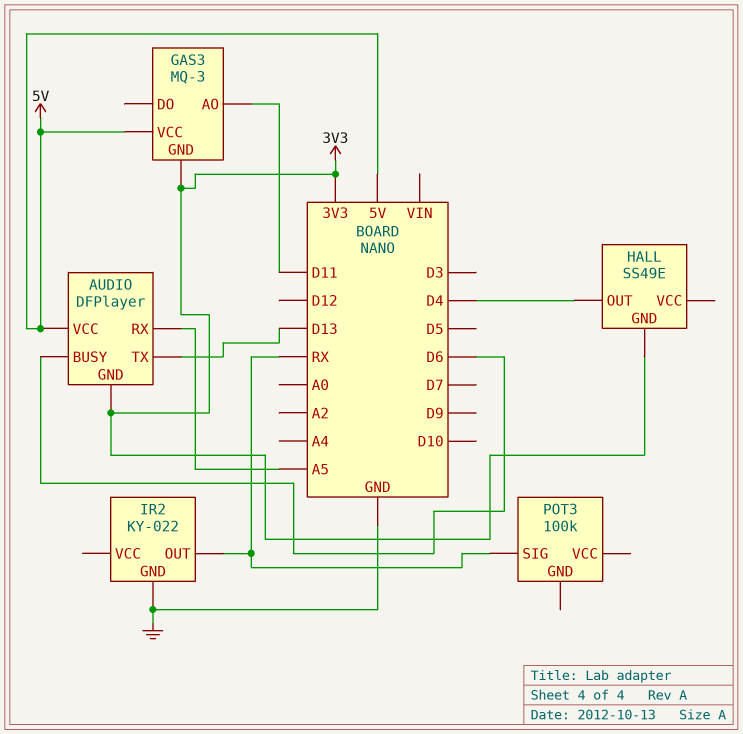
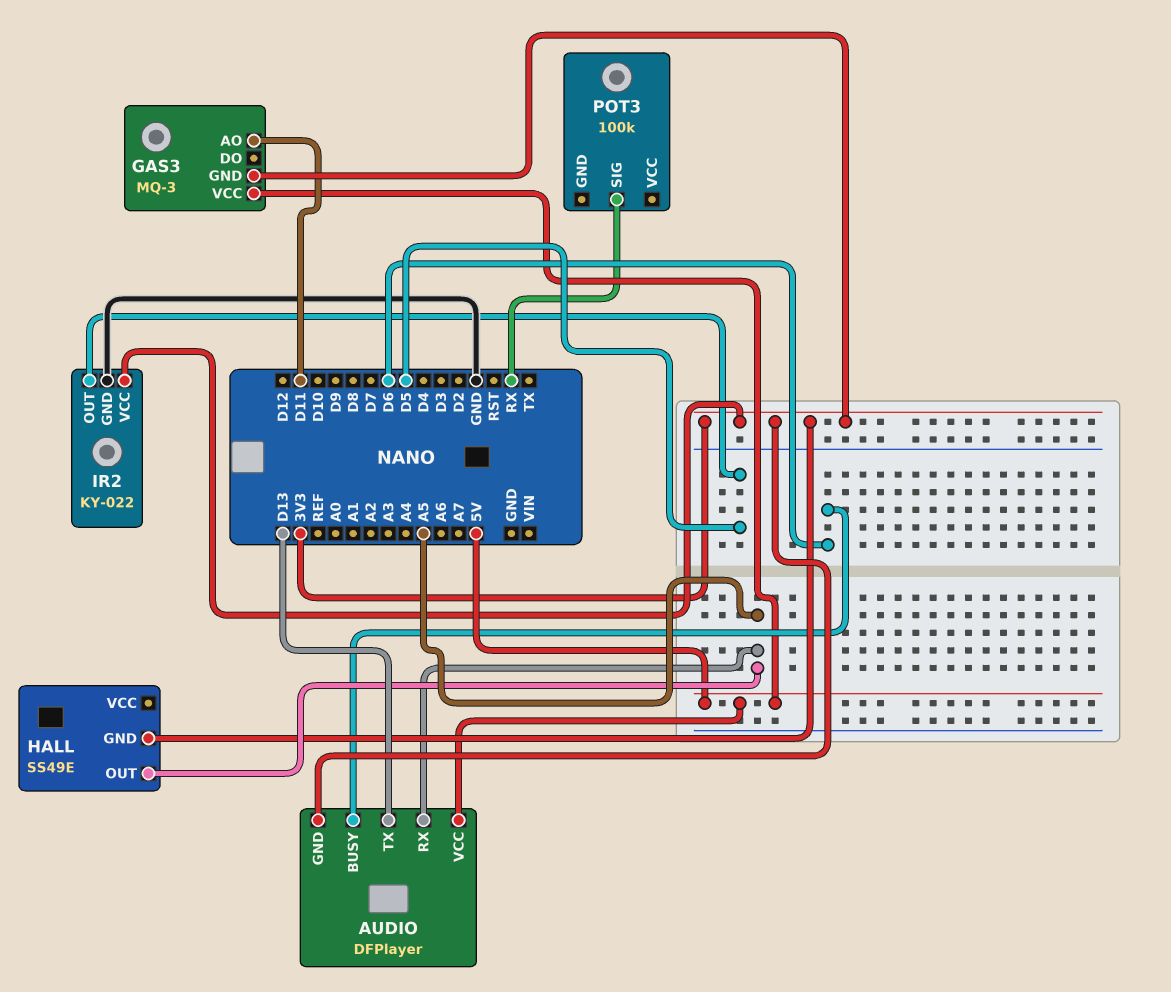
HALL pin OUT: D4 -> A5
IR2 pin OUT: RX -> D5
IR2 pin VCC: none -> 3V3

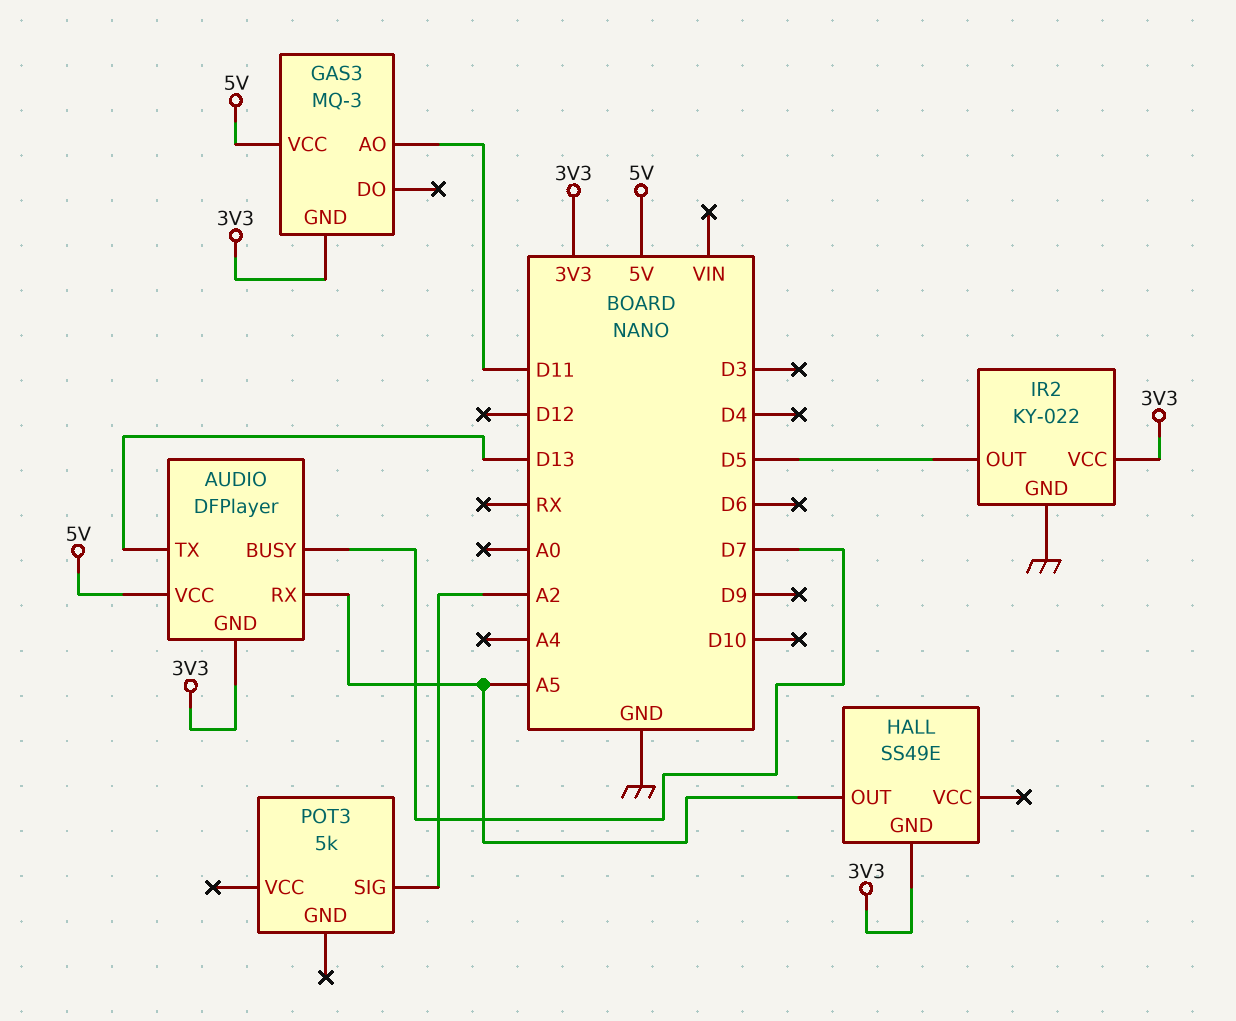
AUDIO pin BUSY: D6 -> D7
POT3: 100k -> 5k
POT3 pin SIG: RX -> A2

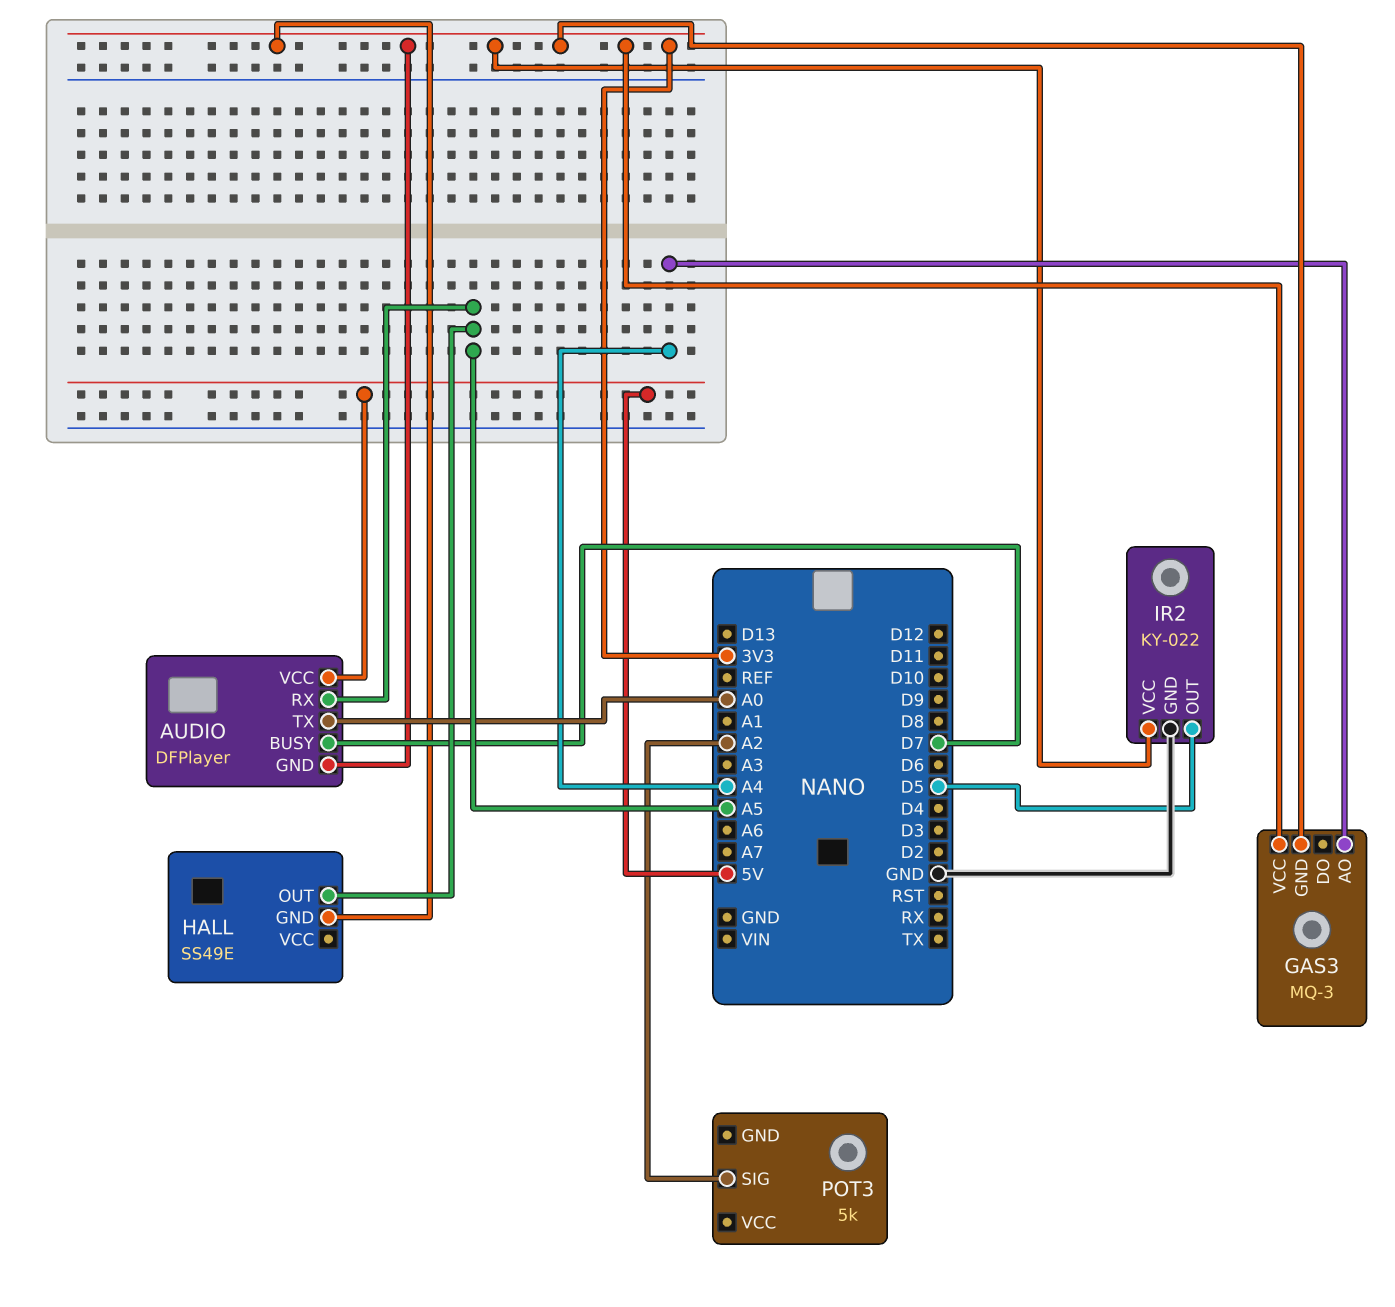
AUDIO pin TX: D13 -> A0
GAS3 pin AO: D11 -> A4
GAS3 pin VCC: 5V -> 3V3

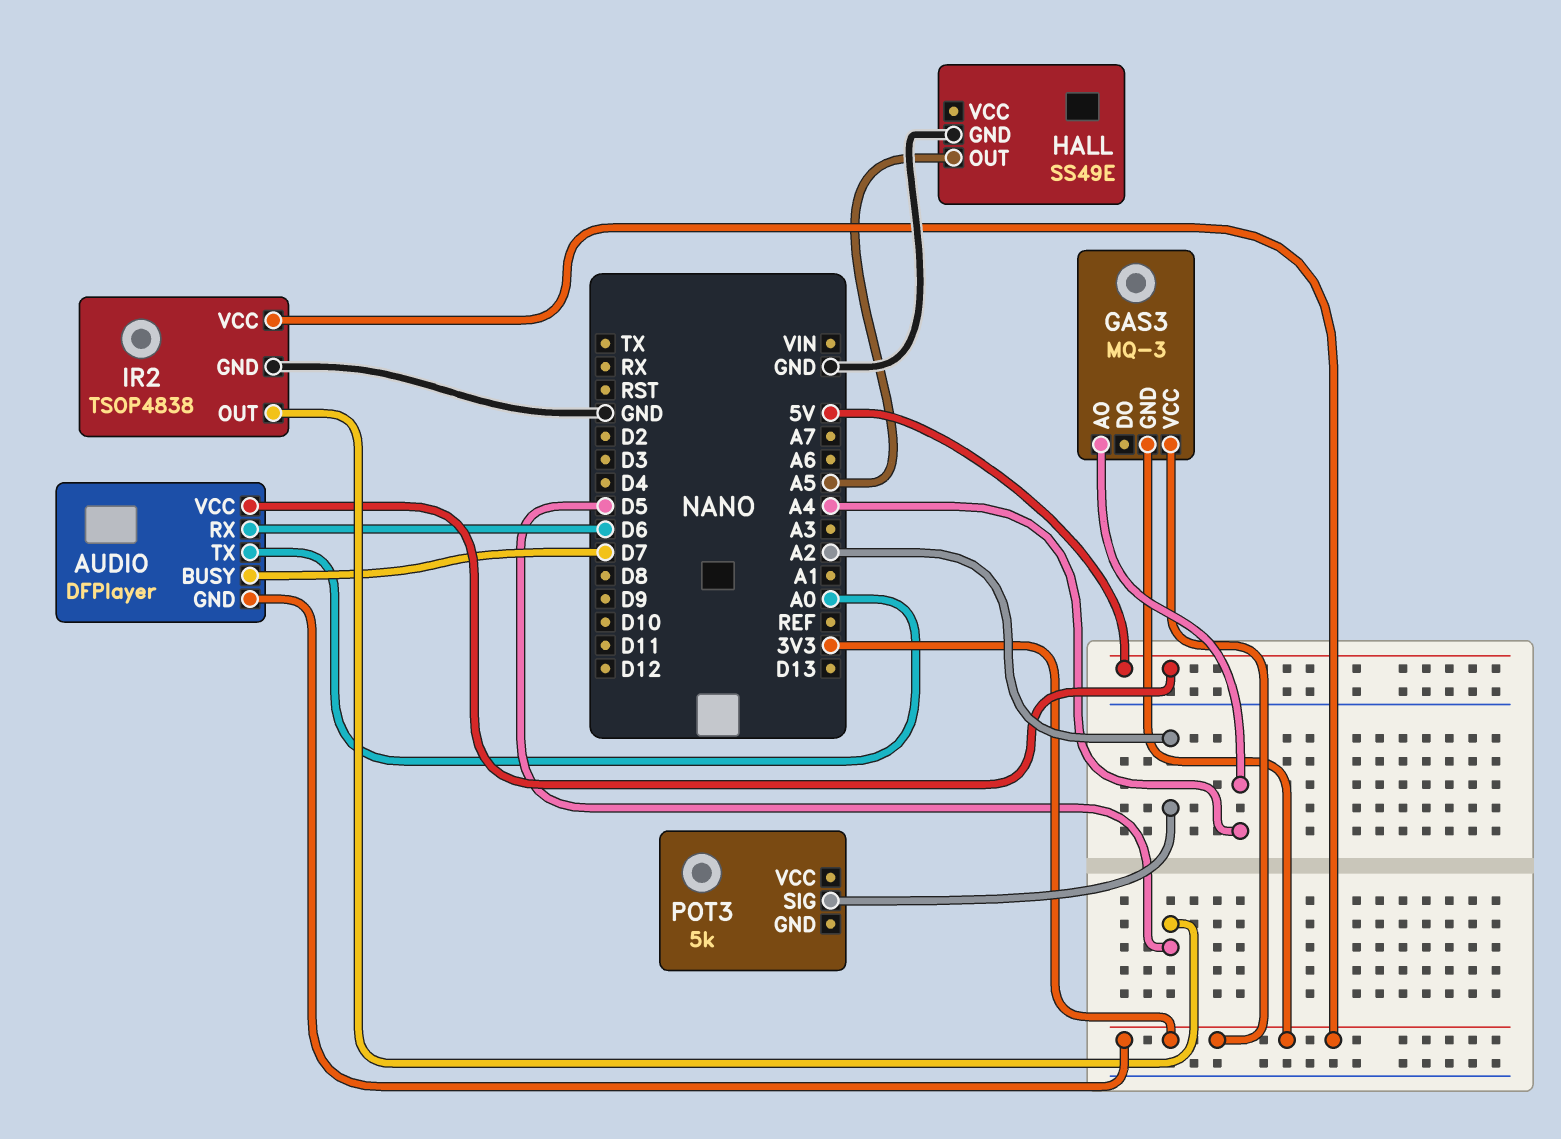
AUDIO pin RX: A5 -> D6
HALL pin GND: 3V3 -> GND
IR2: KY-022 -> TSOP4838

